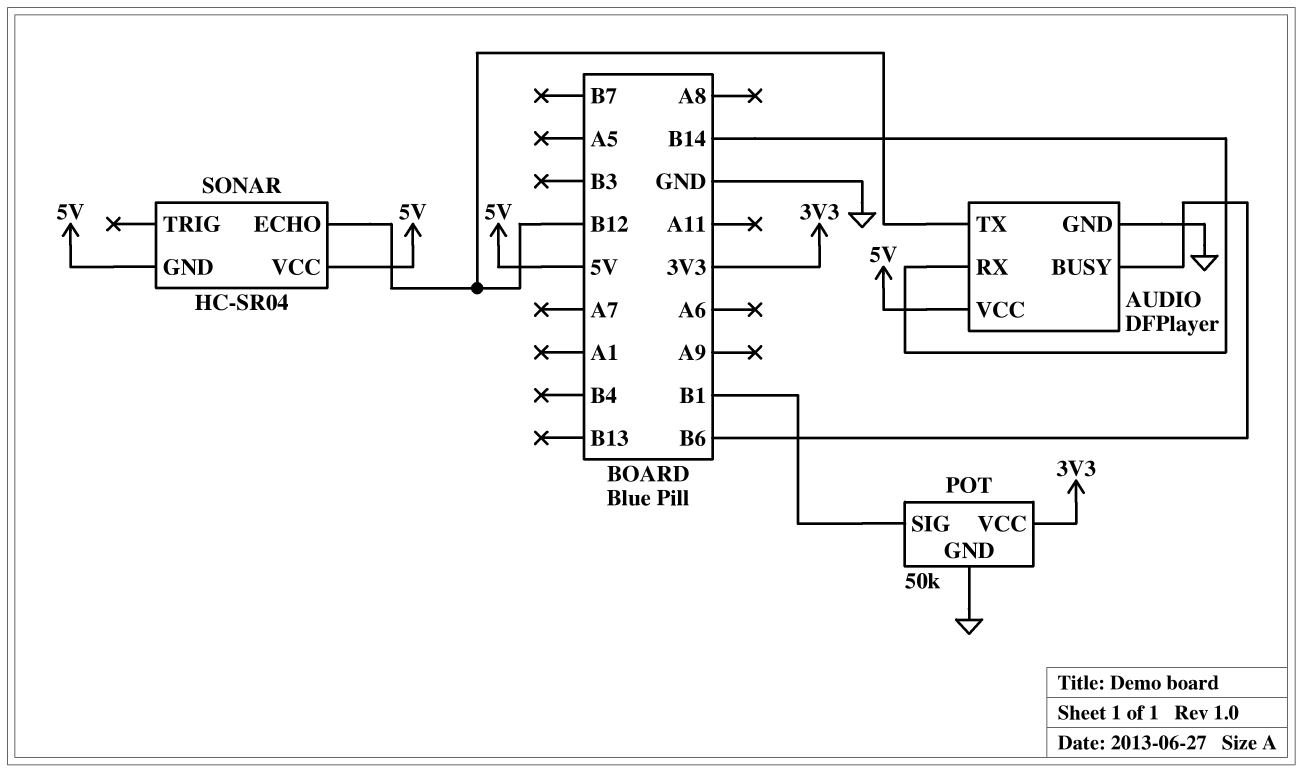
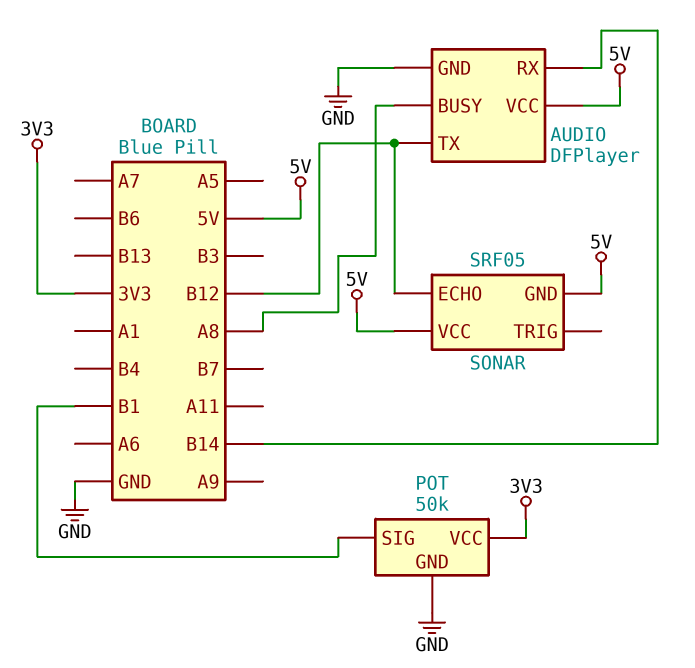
AUDIO pin BUSY: B6 -> A8
SONAR: HC-SR04 -> SRF05

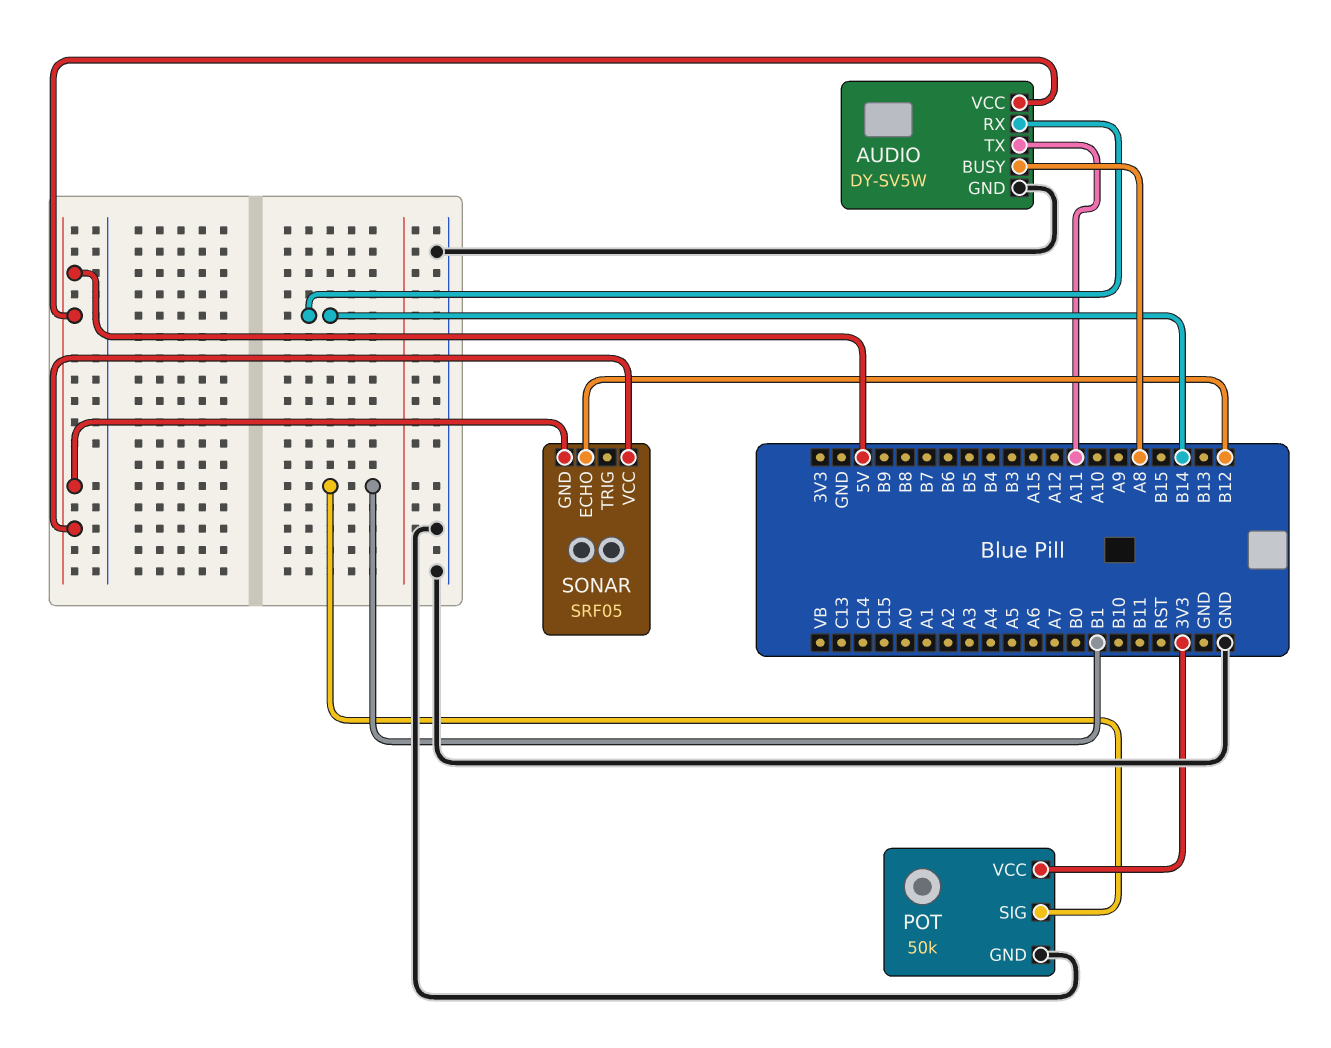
AUDIO: DFPlayer -> DY-SV5W
AUDIO pin TX: B12 -> A11

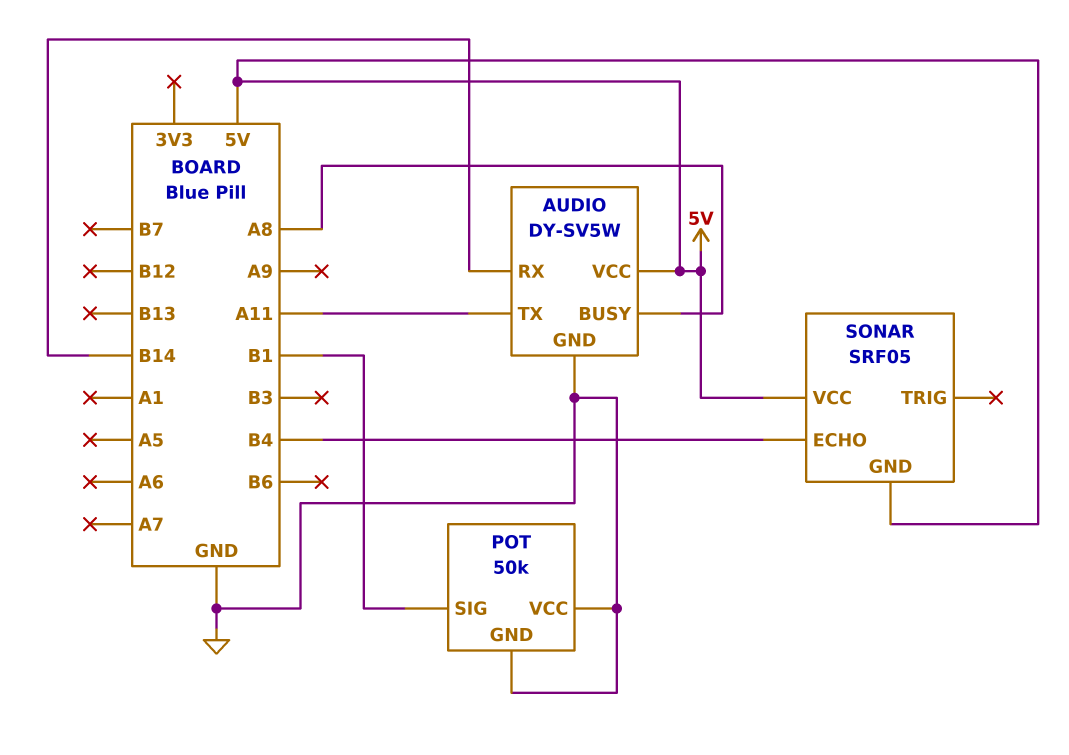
POT pin VCC: 3V3 -> GND
SONAR pin ECHO: B12 -> B4

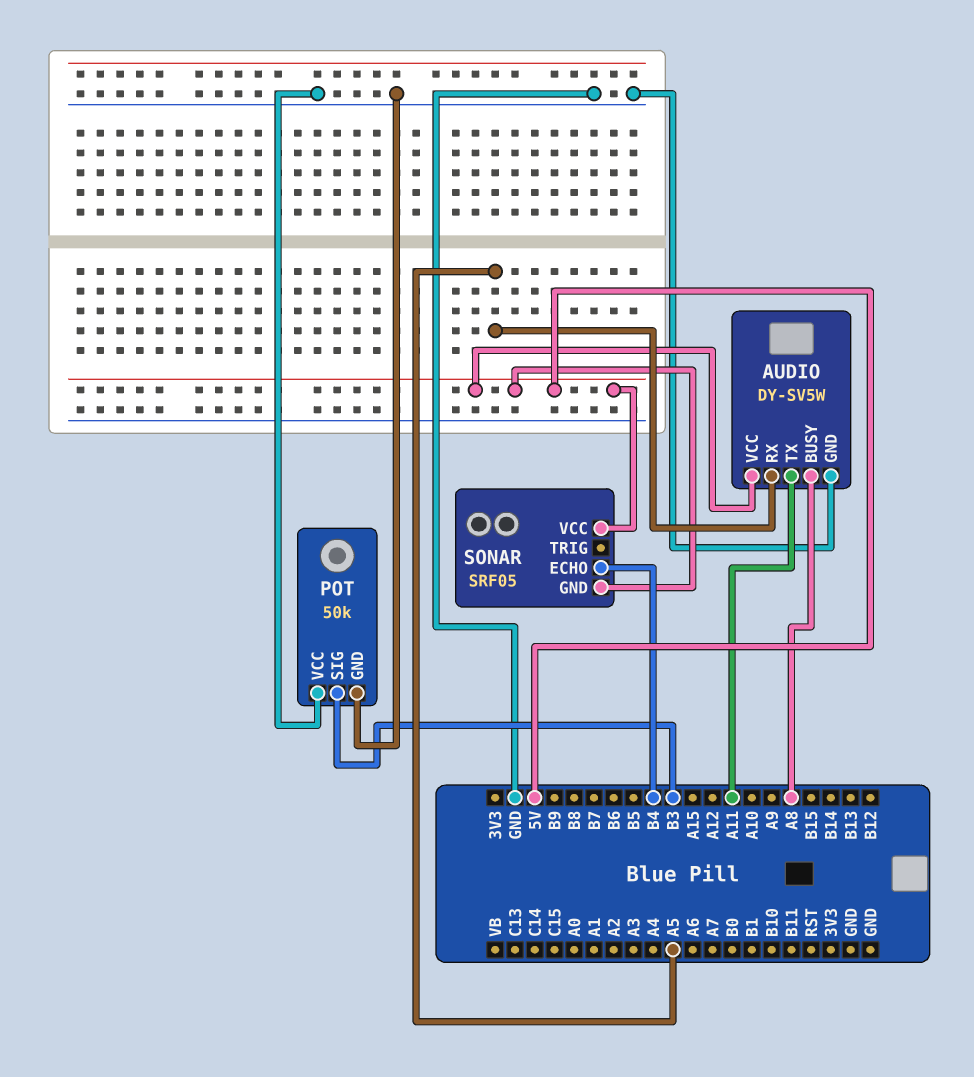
AUDIO pin RX: B14 -> A5
POT pin SIG: B1 -> B3

